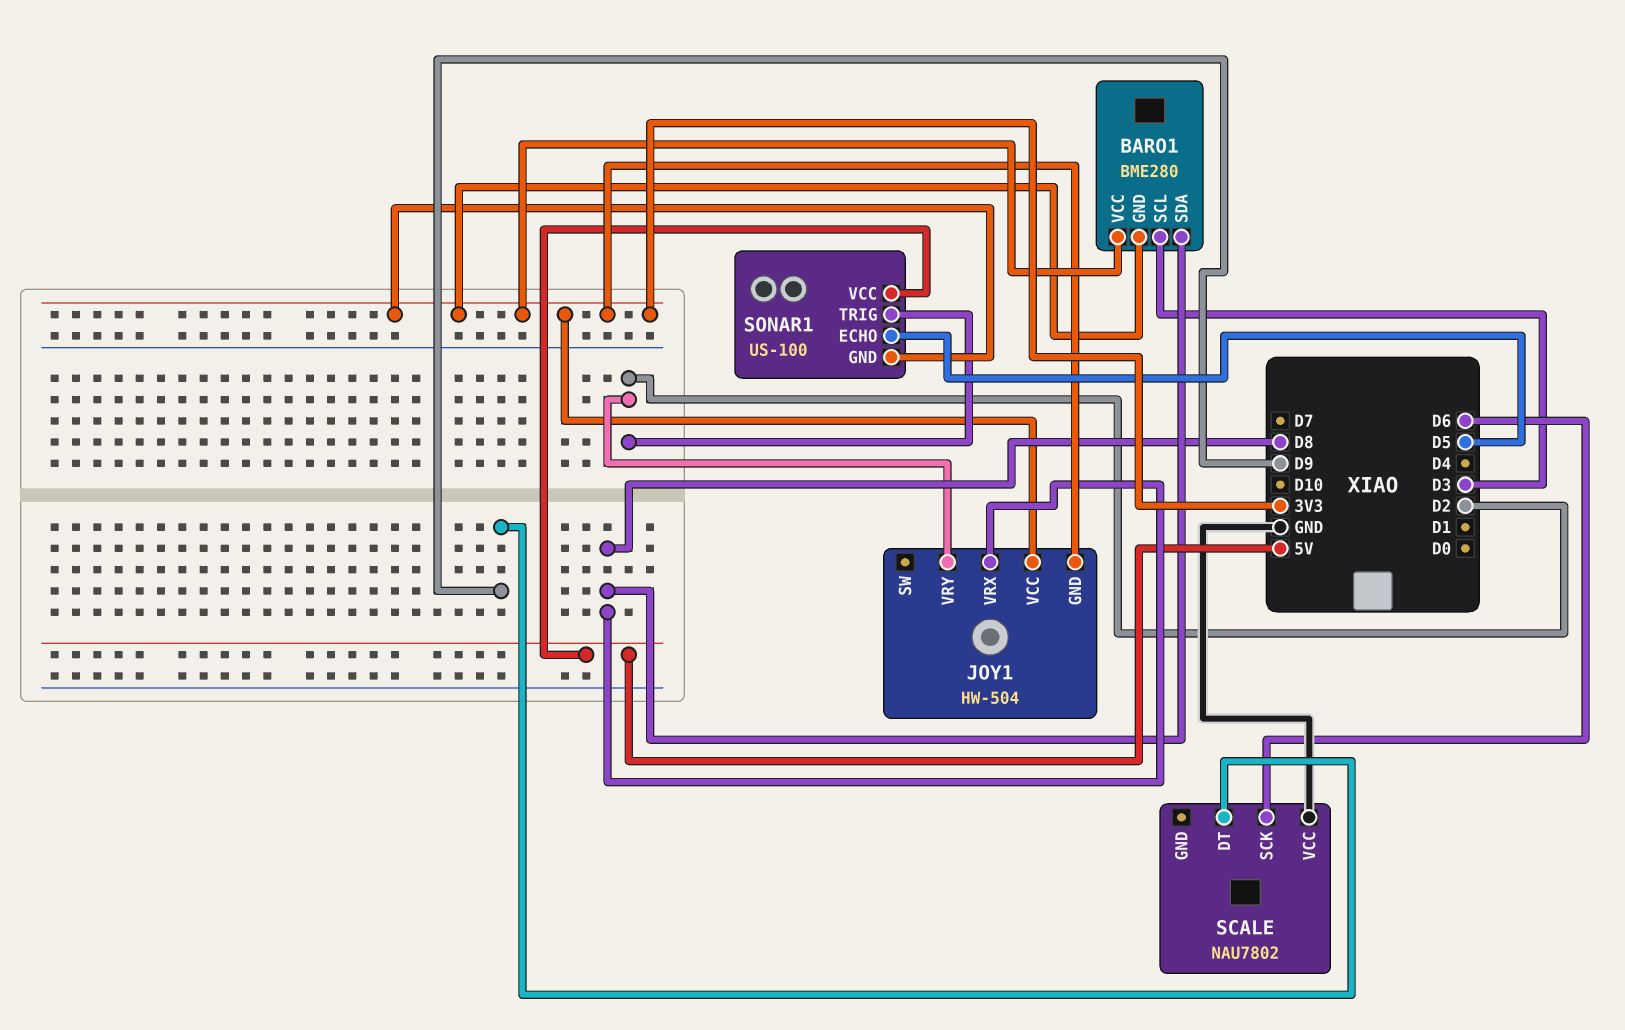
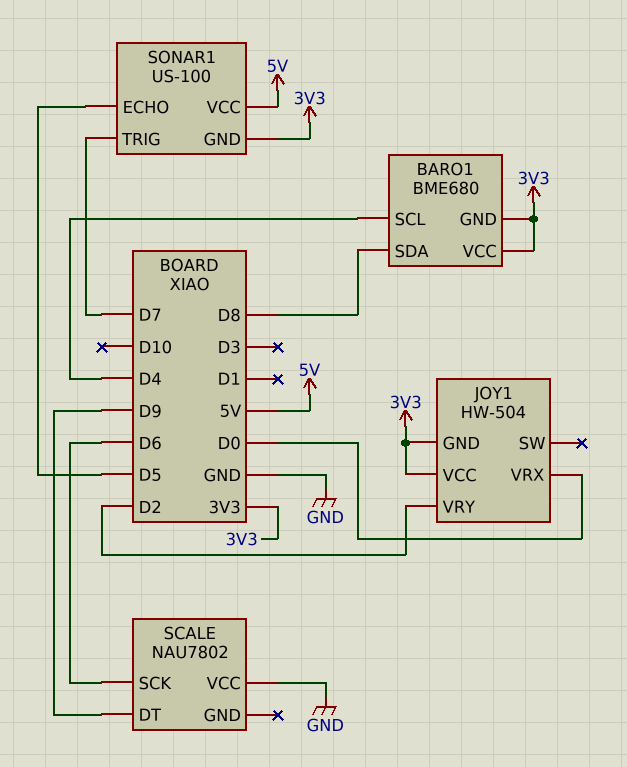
BARO1: BME280 -> BME680
BARO1 pin SCL: D3 -> D4
JOY1 pin VRX: D8 -> D0
SONAR1 pin TRIG: D2 -> D7

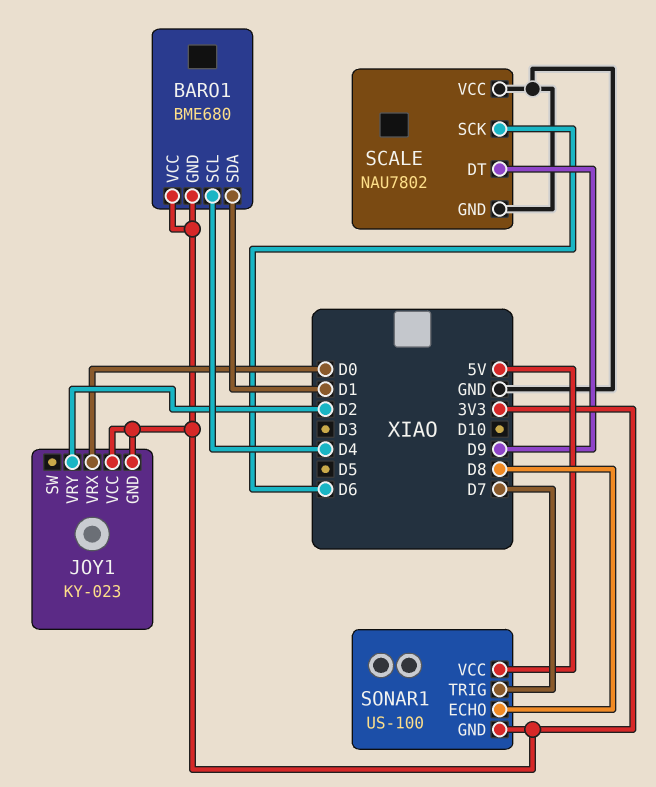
BARO1 pin SDA: D8 -> D1
JOY1: HW-504 -> KY-023
SCALE pin GND: none -> GND
SONAR1 pin ECHO: D5 -> D8

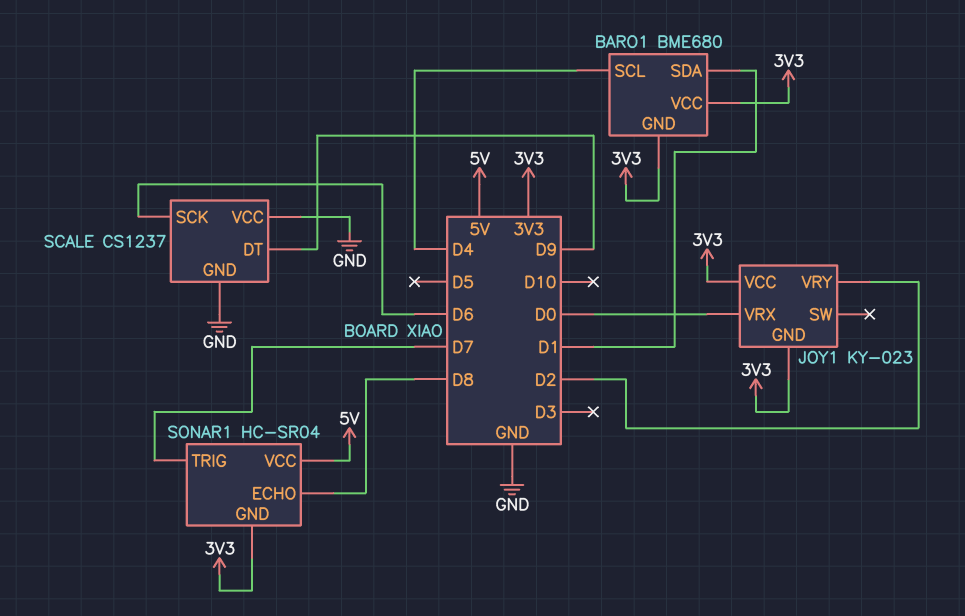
SCALE: NAU7802 -> CS1237
SONAR1: US-100 -> HC-SR04

